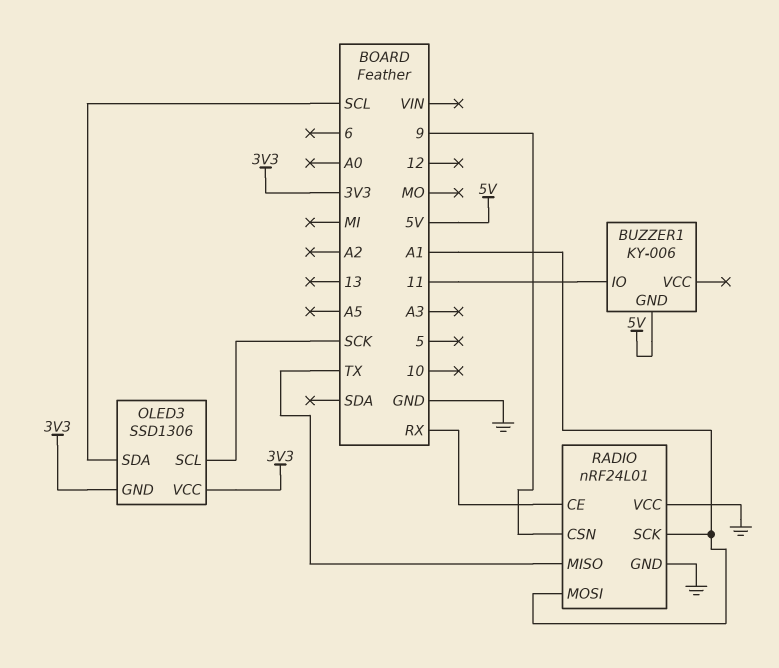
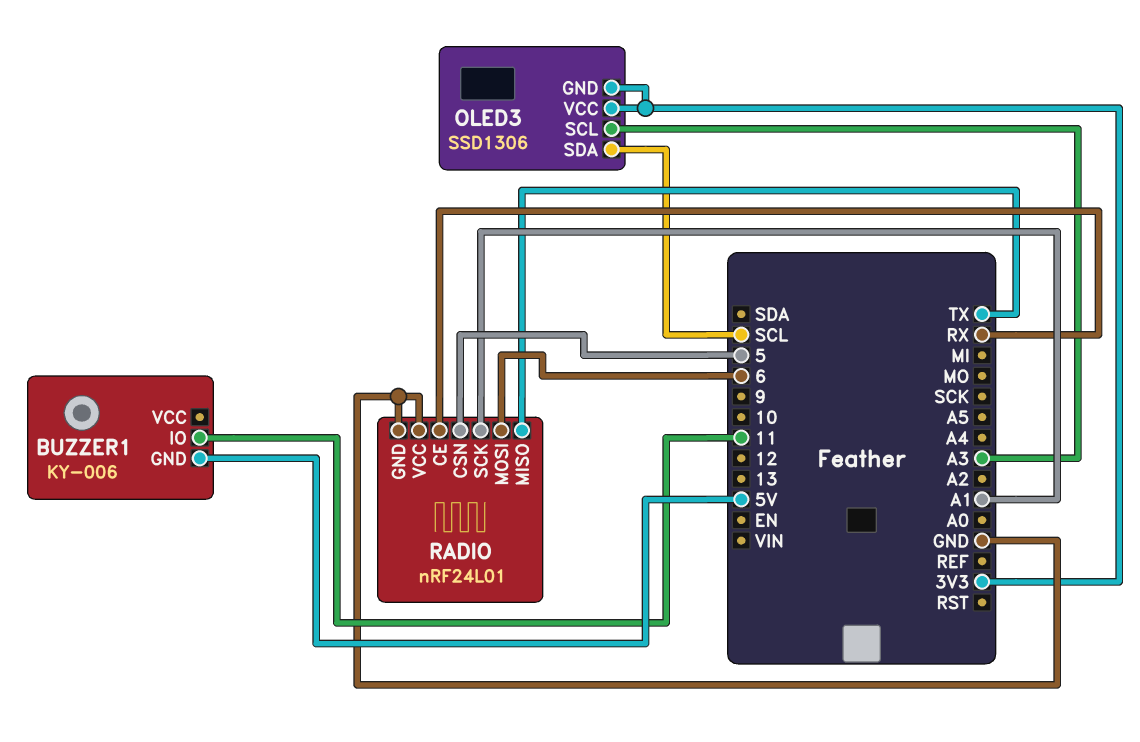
OLED3 pin SCL: SCK -> A3
RADIO pin CSN: 9 -> 5
RADIO pin MOSI: A1 -> 6

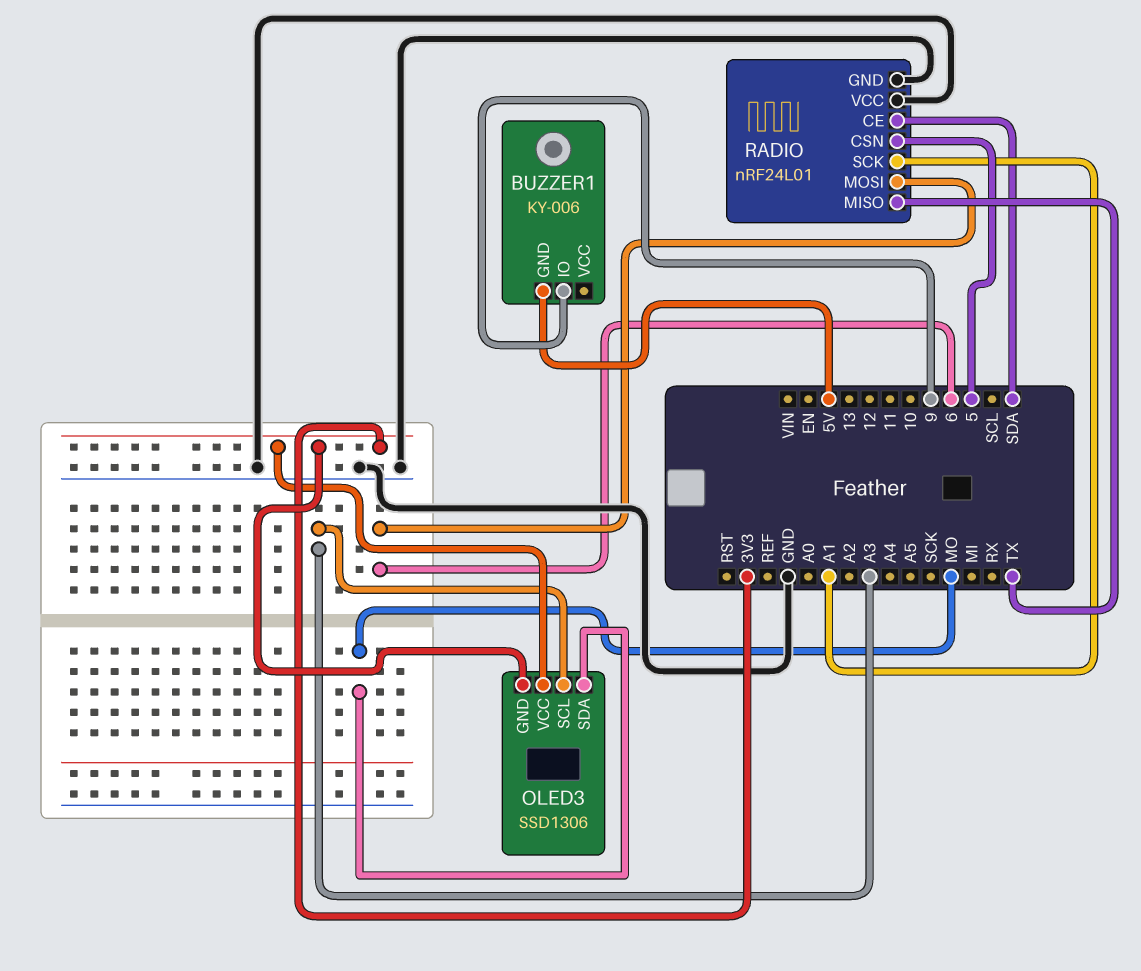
BUZZER1 pin IO: 11 -> 9
OLED3 pin SDA: SCL -> MO
RADIO pin CE: RX -> SDA

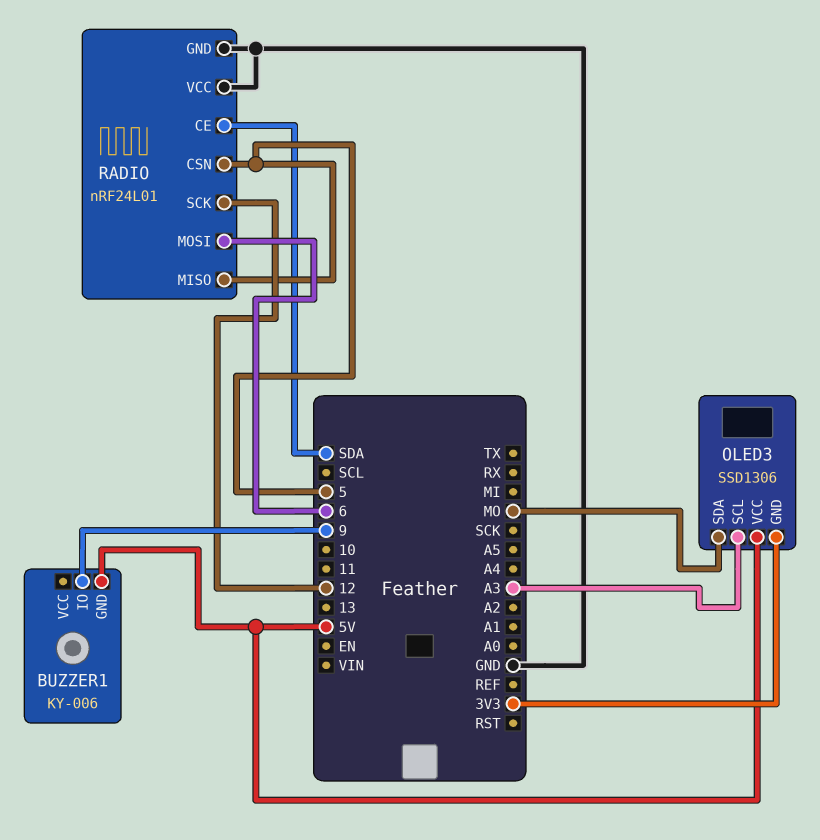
OLED3 pin VCC: 3V3 -> 5V
RADIO pin MISO: TX -> 5
RADIO pin SCK: A1 -> 12

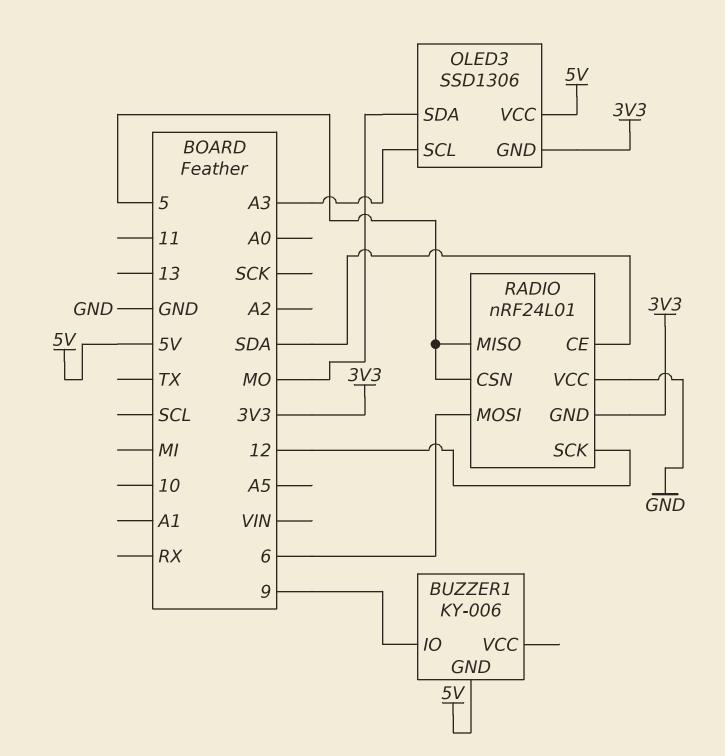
RADIO pin GND: GND -> 3V3

